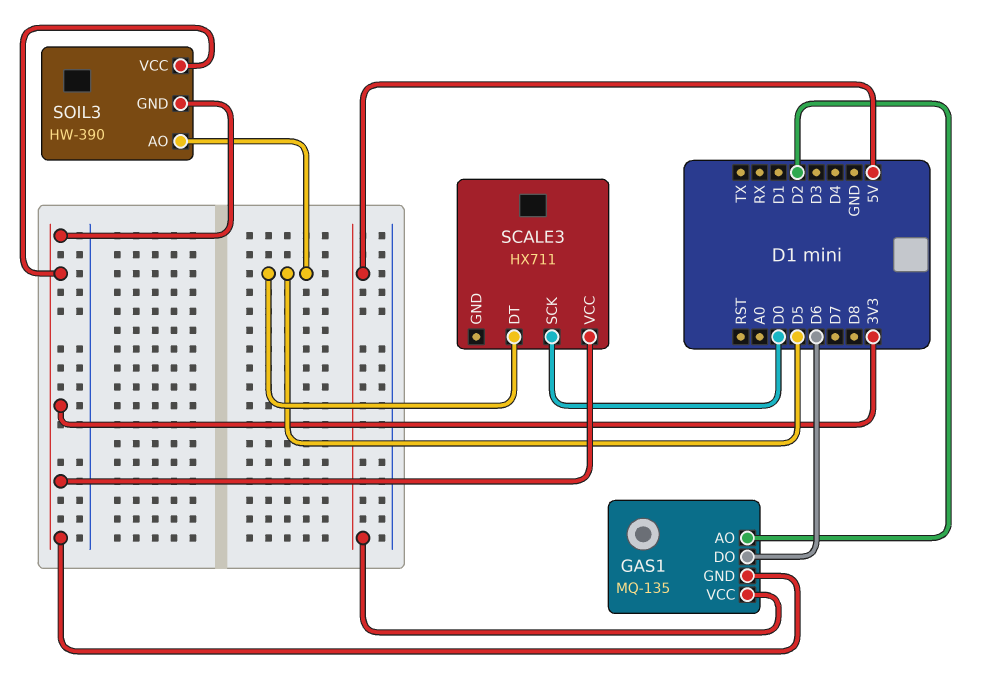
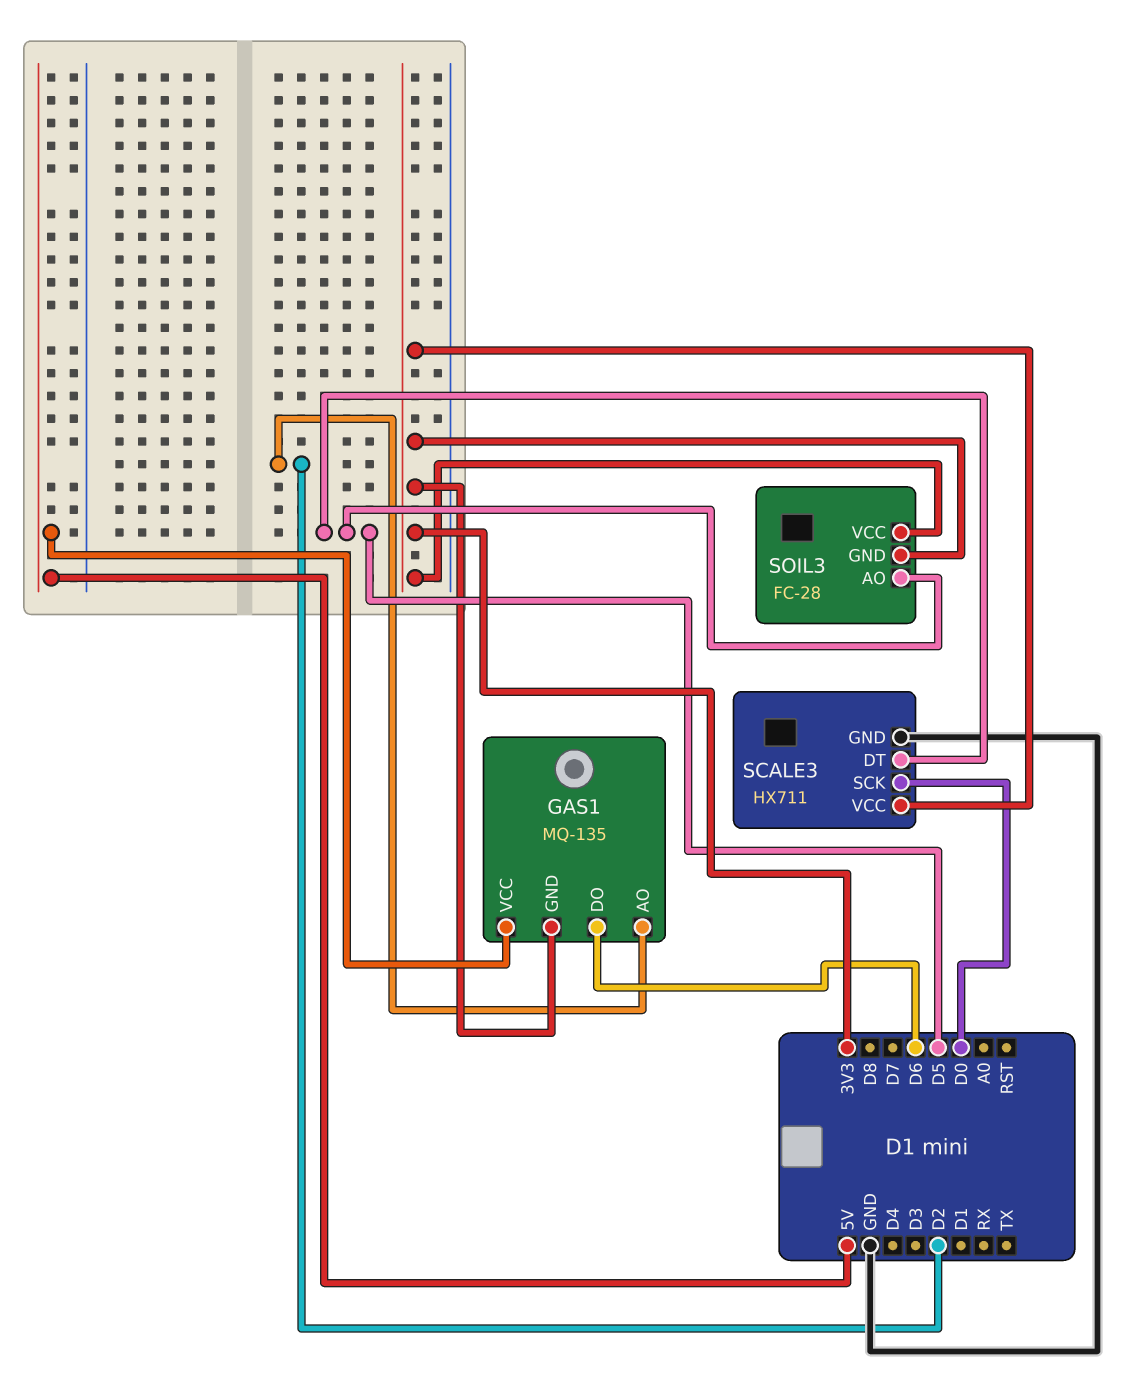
SCALE3 pin GND: none -> GND
SOIL3: HW-390 -> FC-28

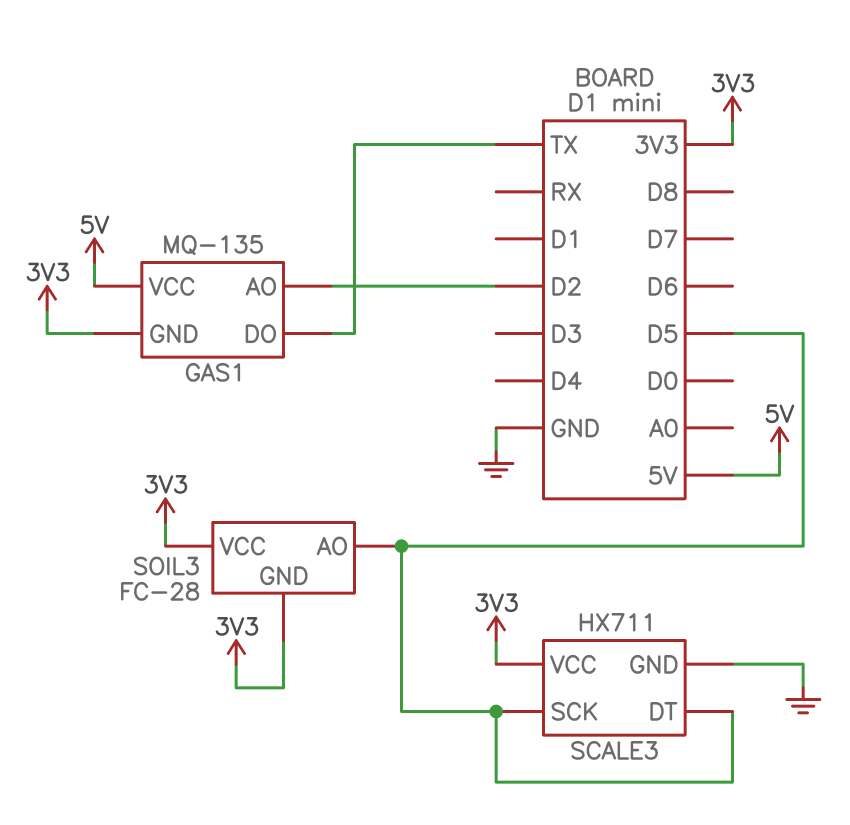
GAS1 pin DO: D6 -> TX
SCALE3 pin SCK: D0 -> D5

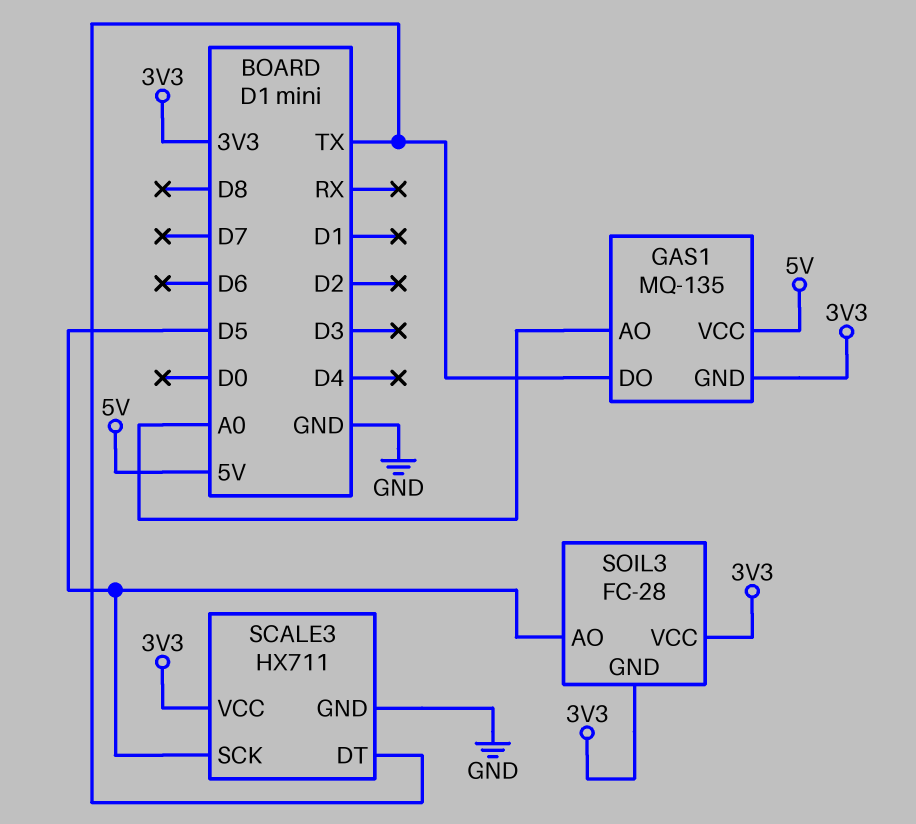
GAS1 pin AO: D2 -> A0
SCALE3 pin DT: D5 -> TX

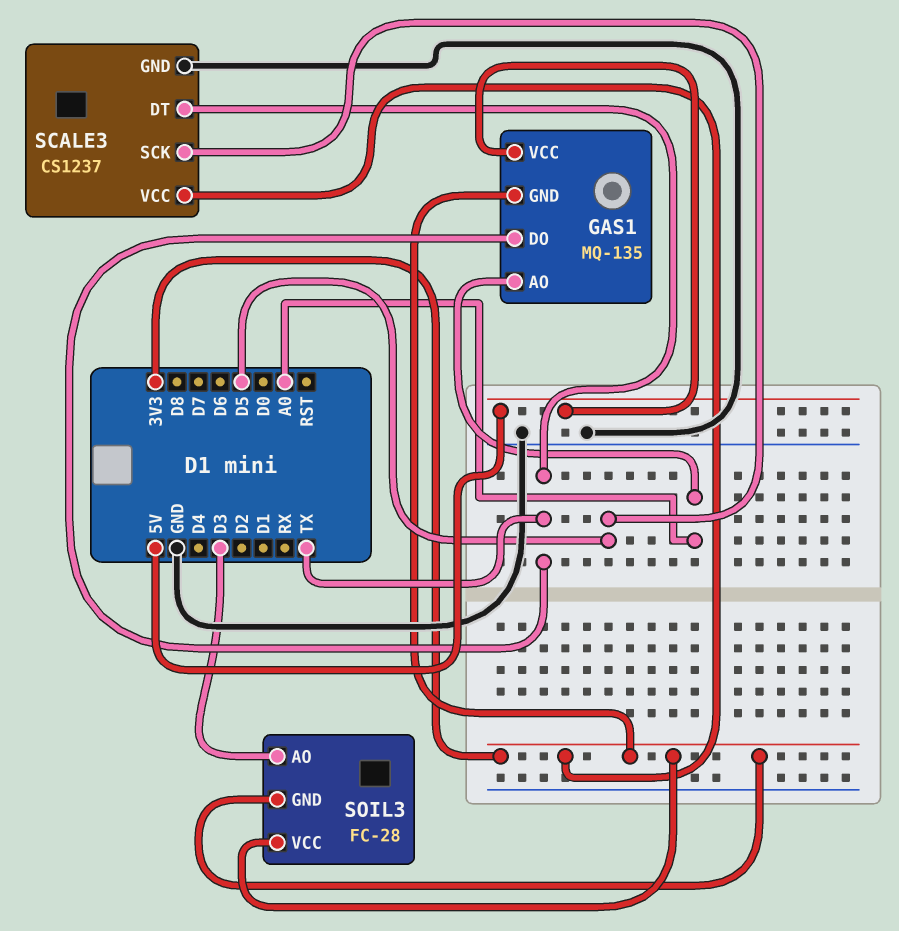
SCALE3: HX711 -> CS1237
SOIL3 pin AO: D5 -> D3

